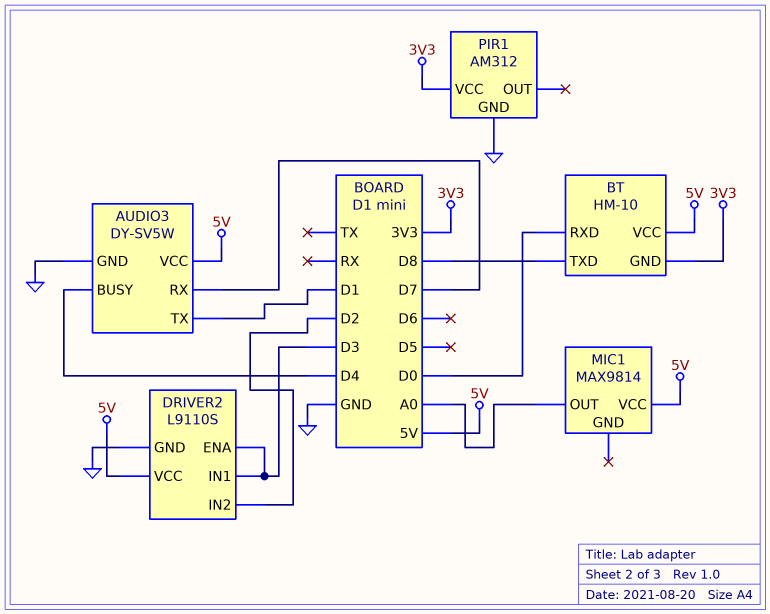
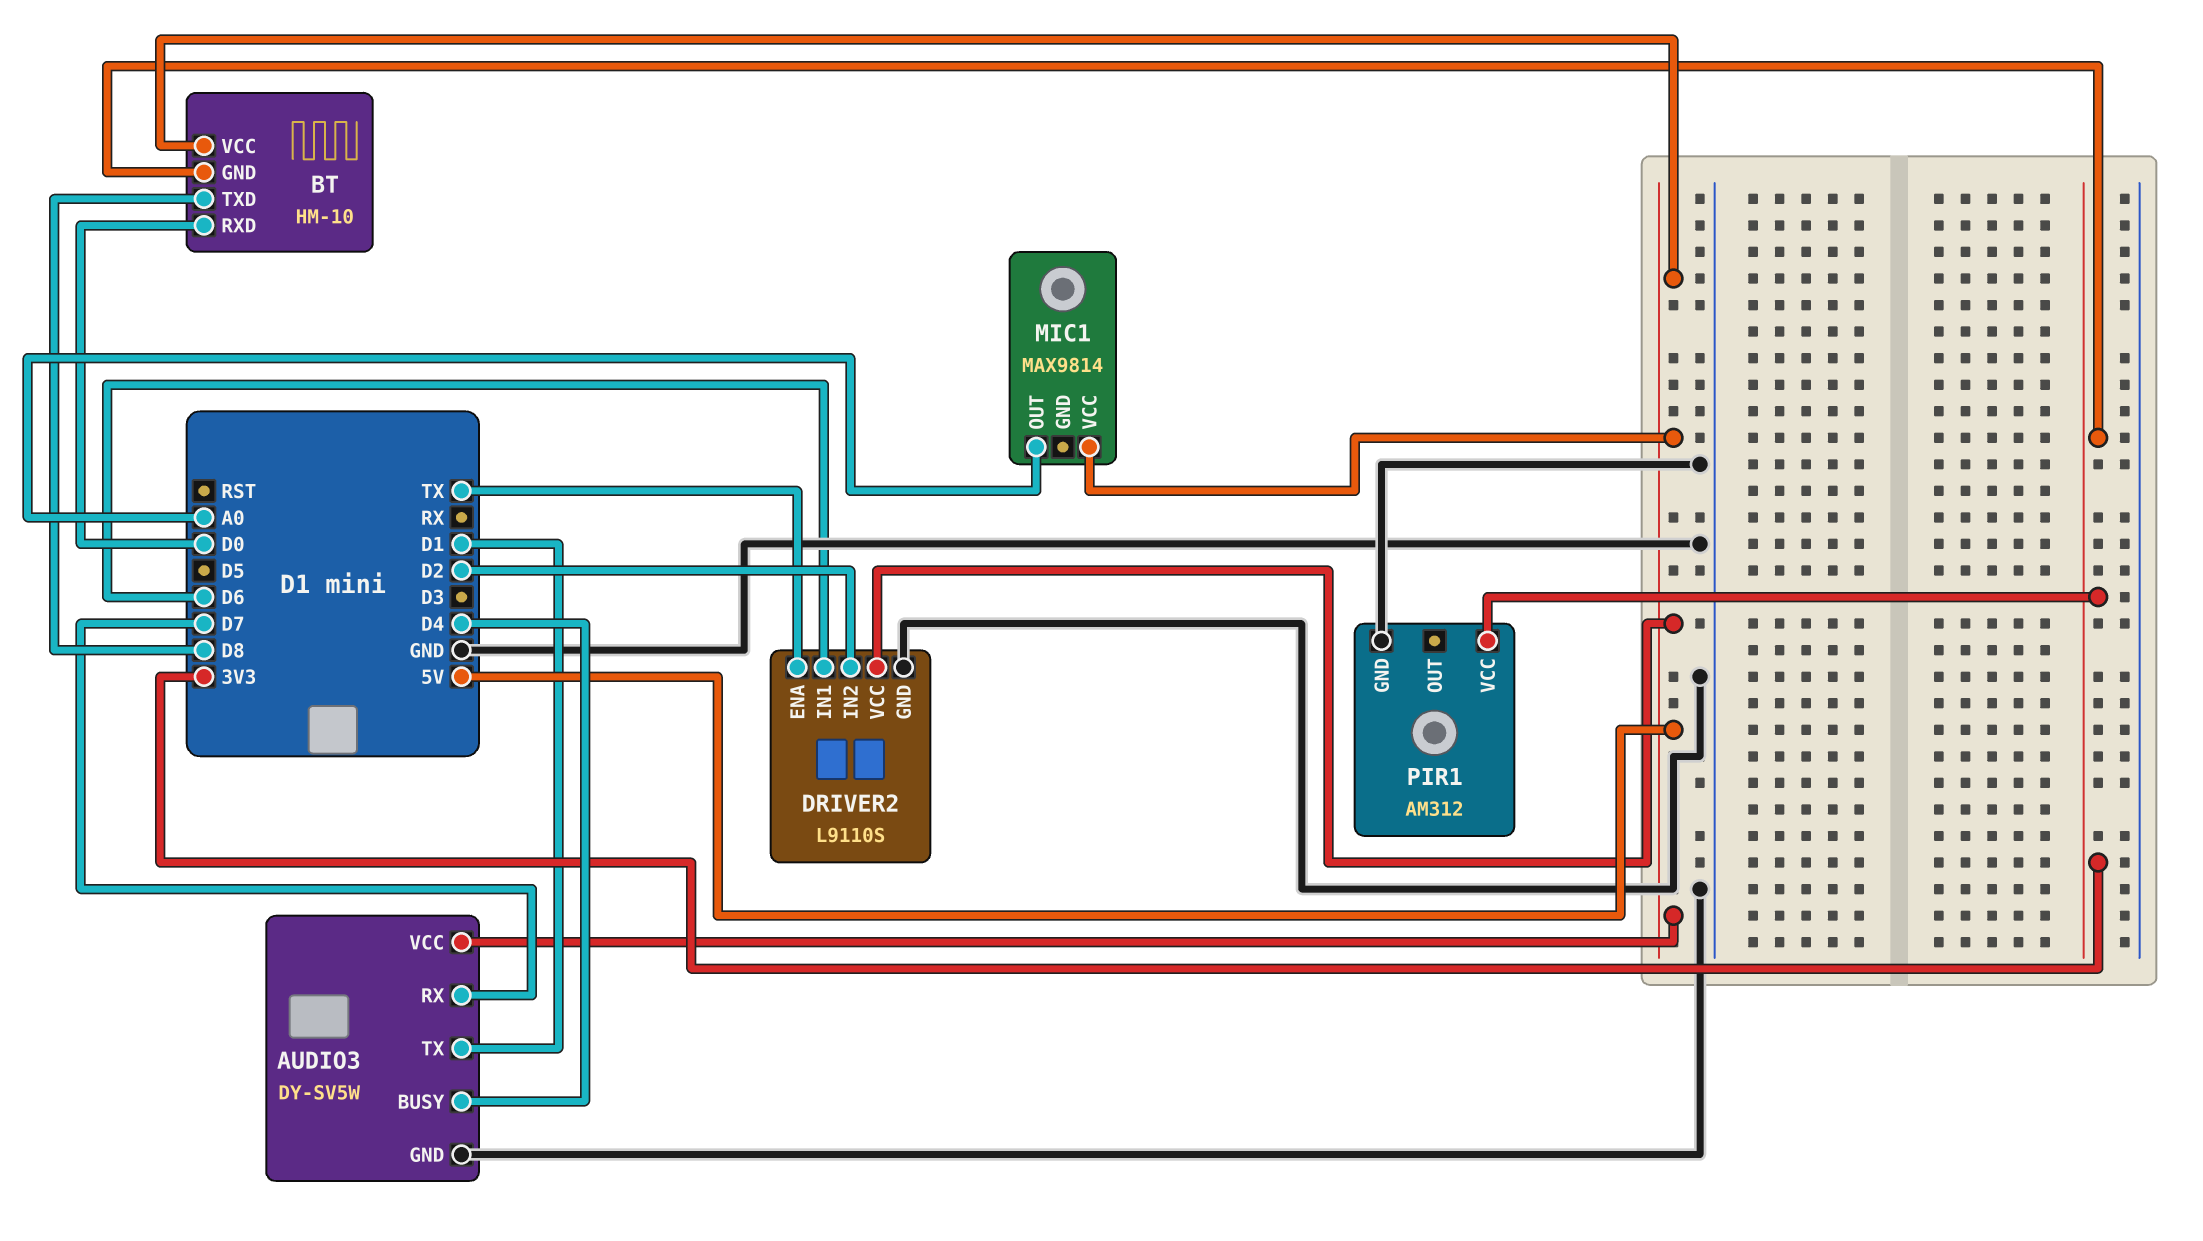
DRIVER2 pin ENA: D3 -> TX
DRIVER2 pin IN1: D3 -> D6

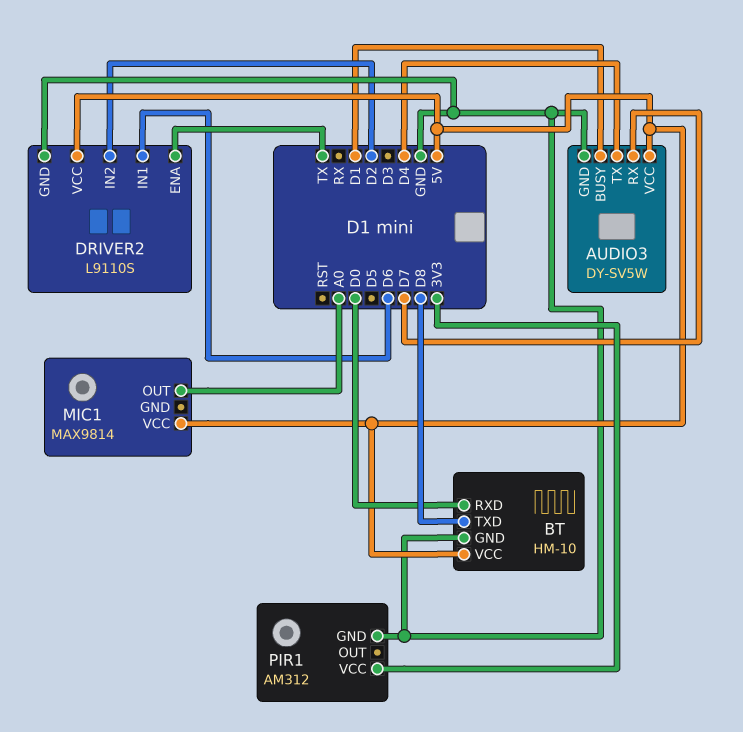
AUDIO3 pin BUSY: D4 -> D1
AUDIO3 pin TX: D1 -> D4
BT pin GND: 3V3 -> GND

